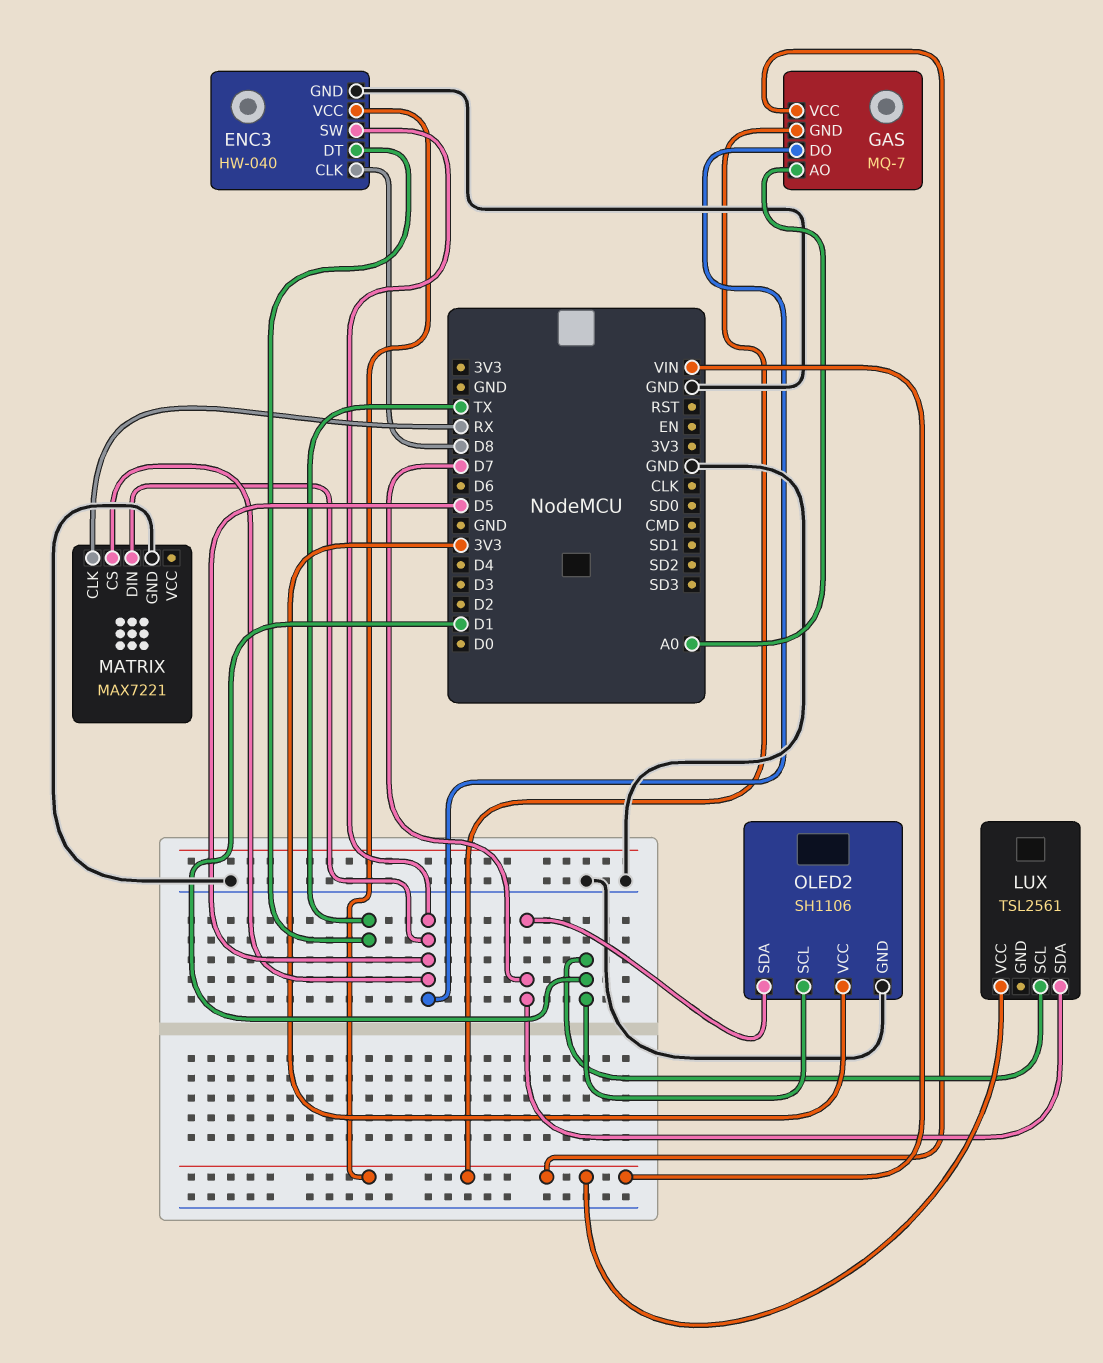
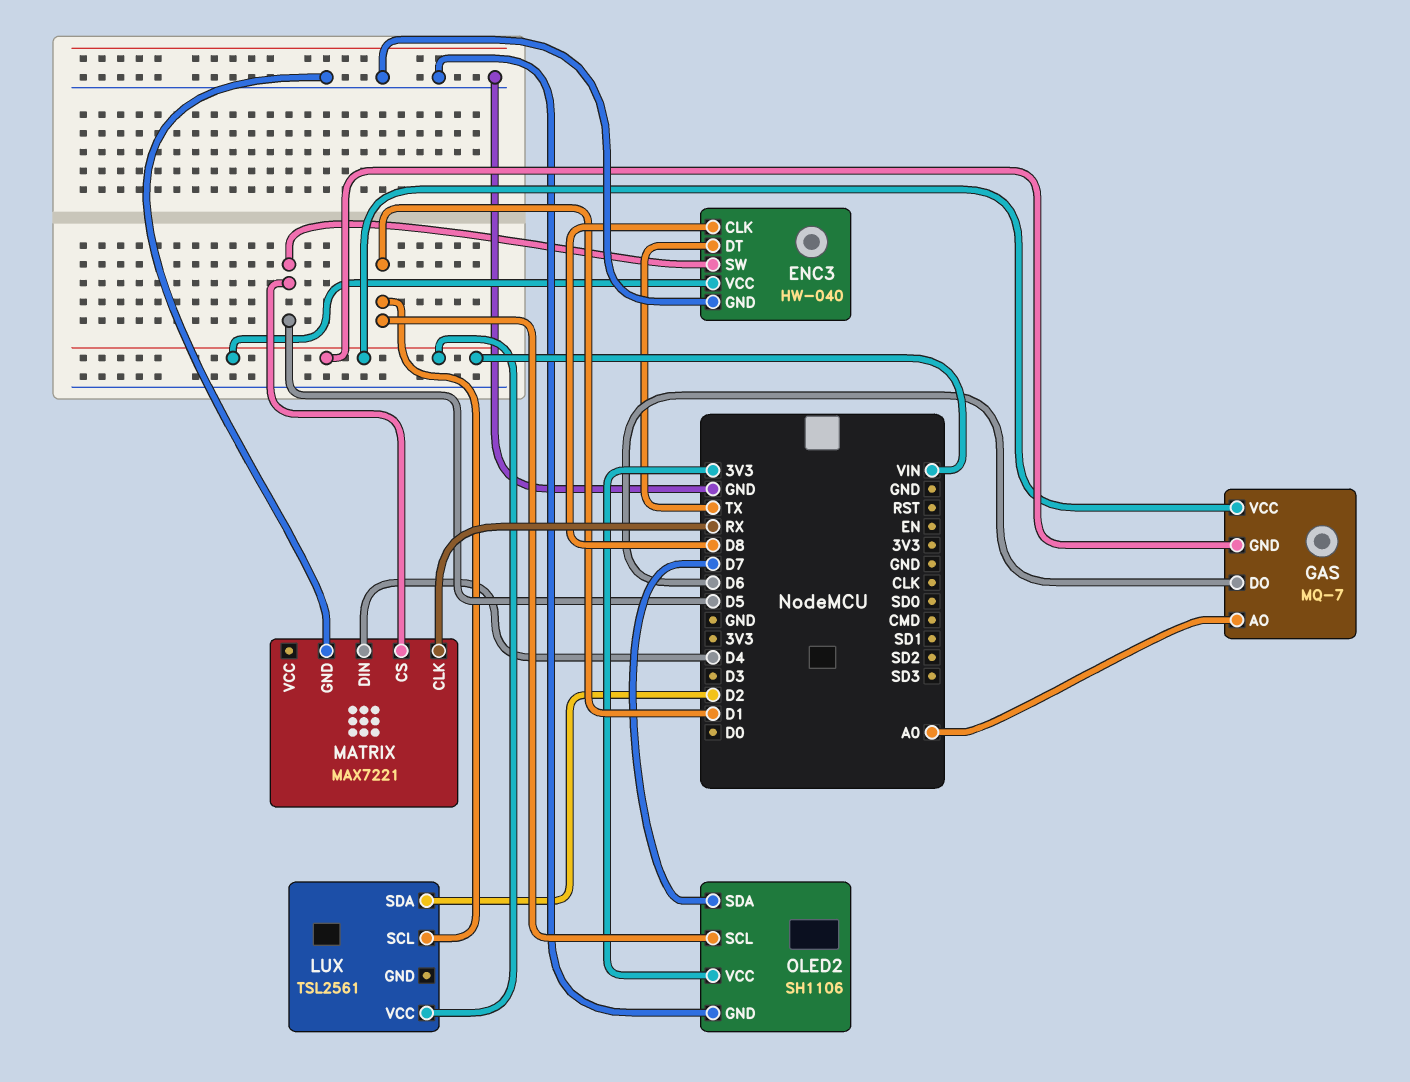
GAS pin DO: D5 -> D6
LUX pin SDA: D7 -> D2
MATRIX pin DIN: D5 -> D4

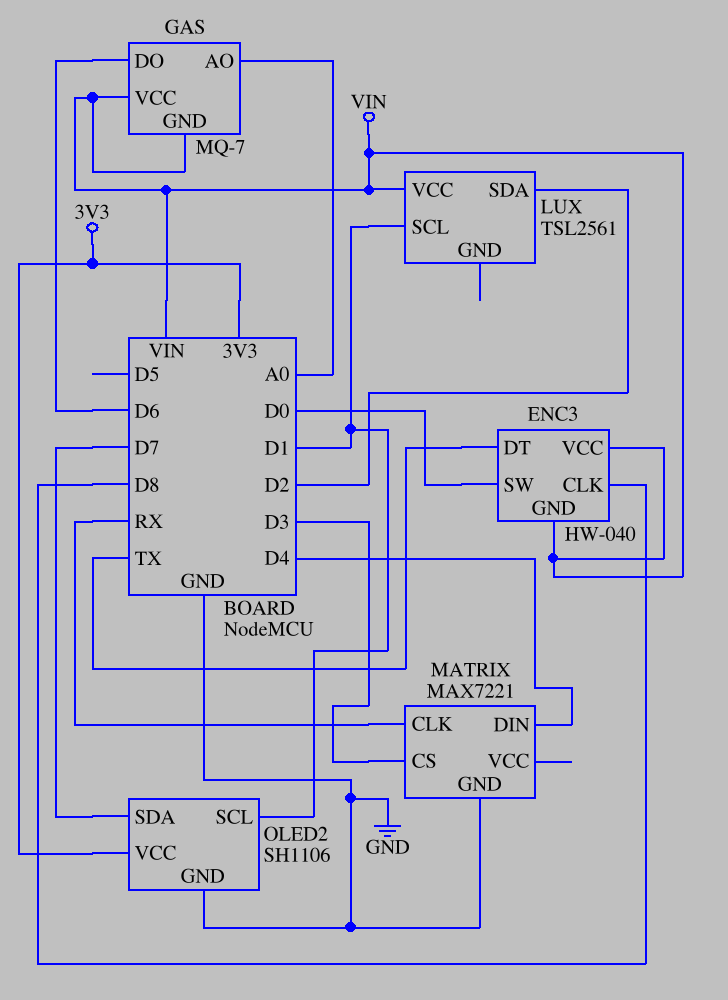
ENC3 pin GND: GND -> VIN
ENC3 pin SW: D5 -> D0
MATRIX pin CS: D5 -> D3

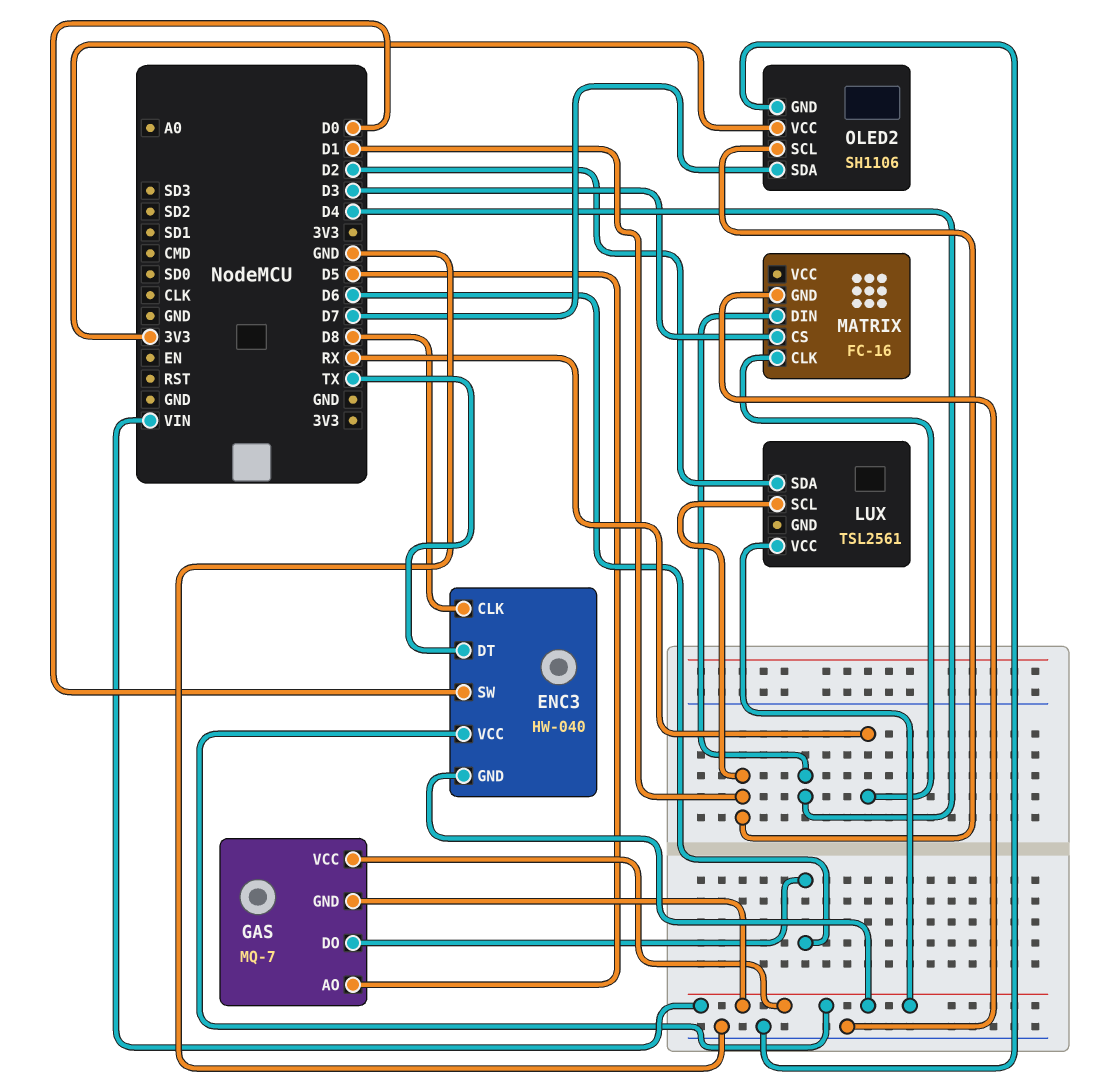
GAS pin AO: A0 -> D5
MATRIX: MAX7221 -> FC-16

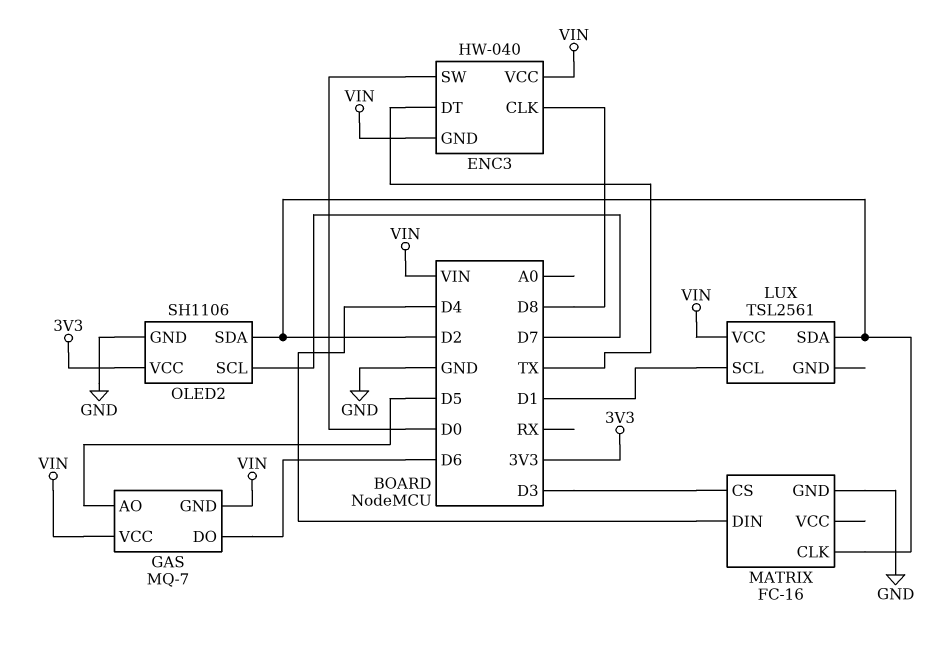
MATRIX pin CLK: RX -> D2
OLED2 pin SCL: D1 -> D7
OLED2 pin SDA: D7 -> D2

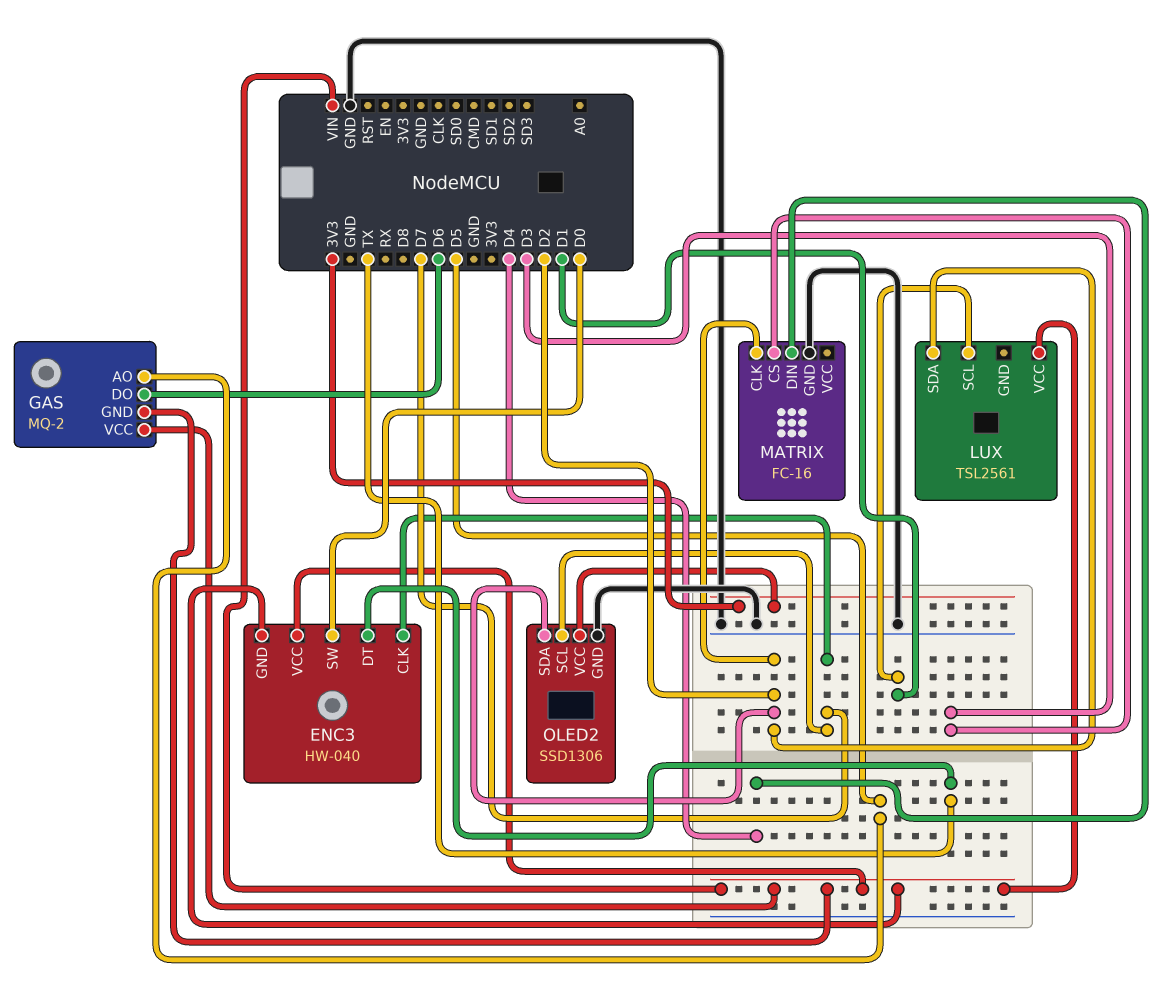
ENC3 pin CLK: D8 -> D7
GAS: MQ-7 -> MQ-2
OLED2: SH1106 -> SSD1306

